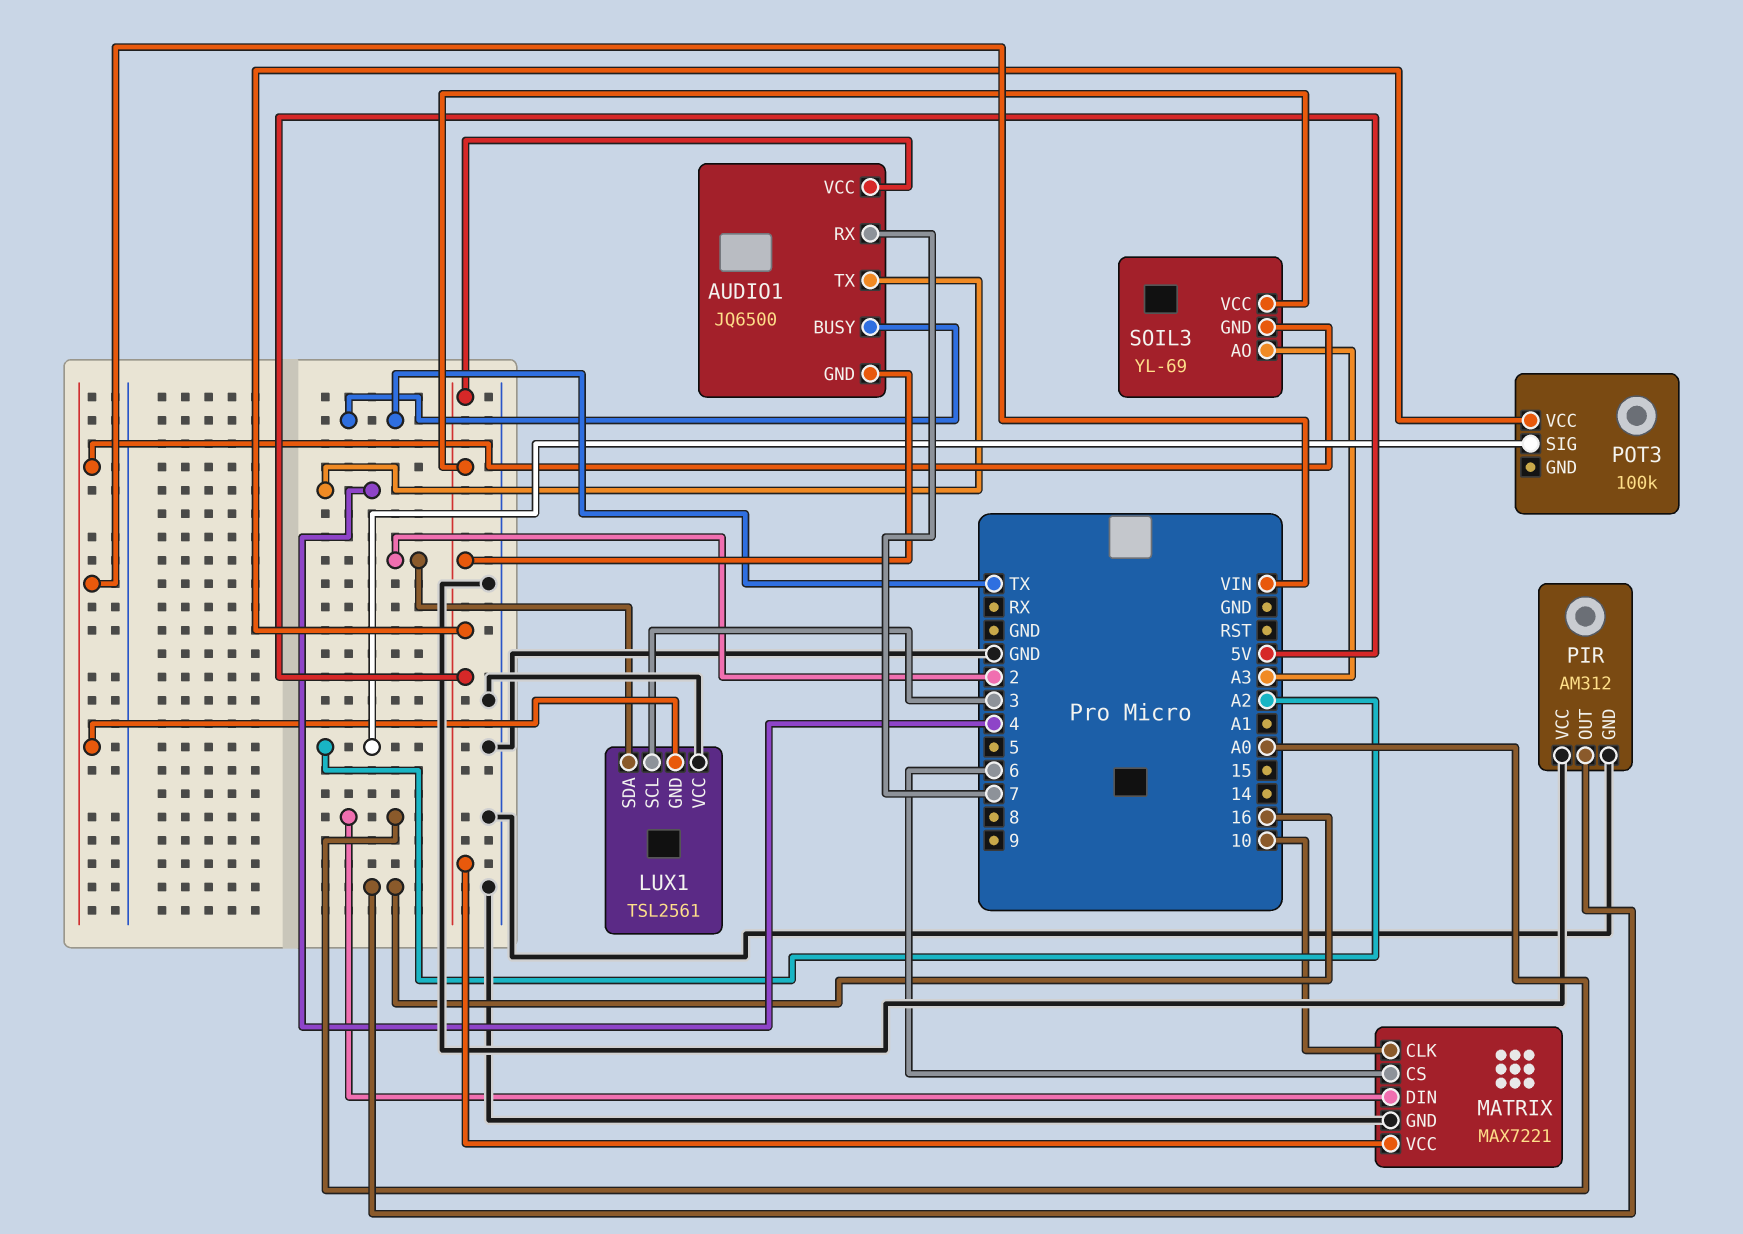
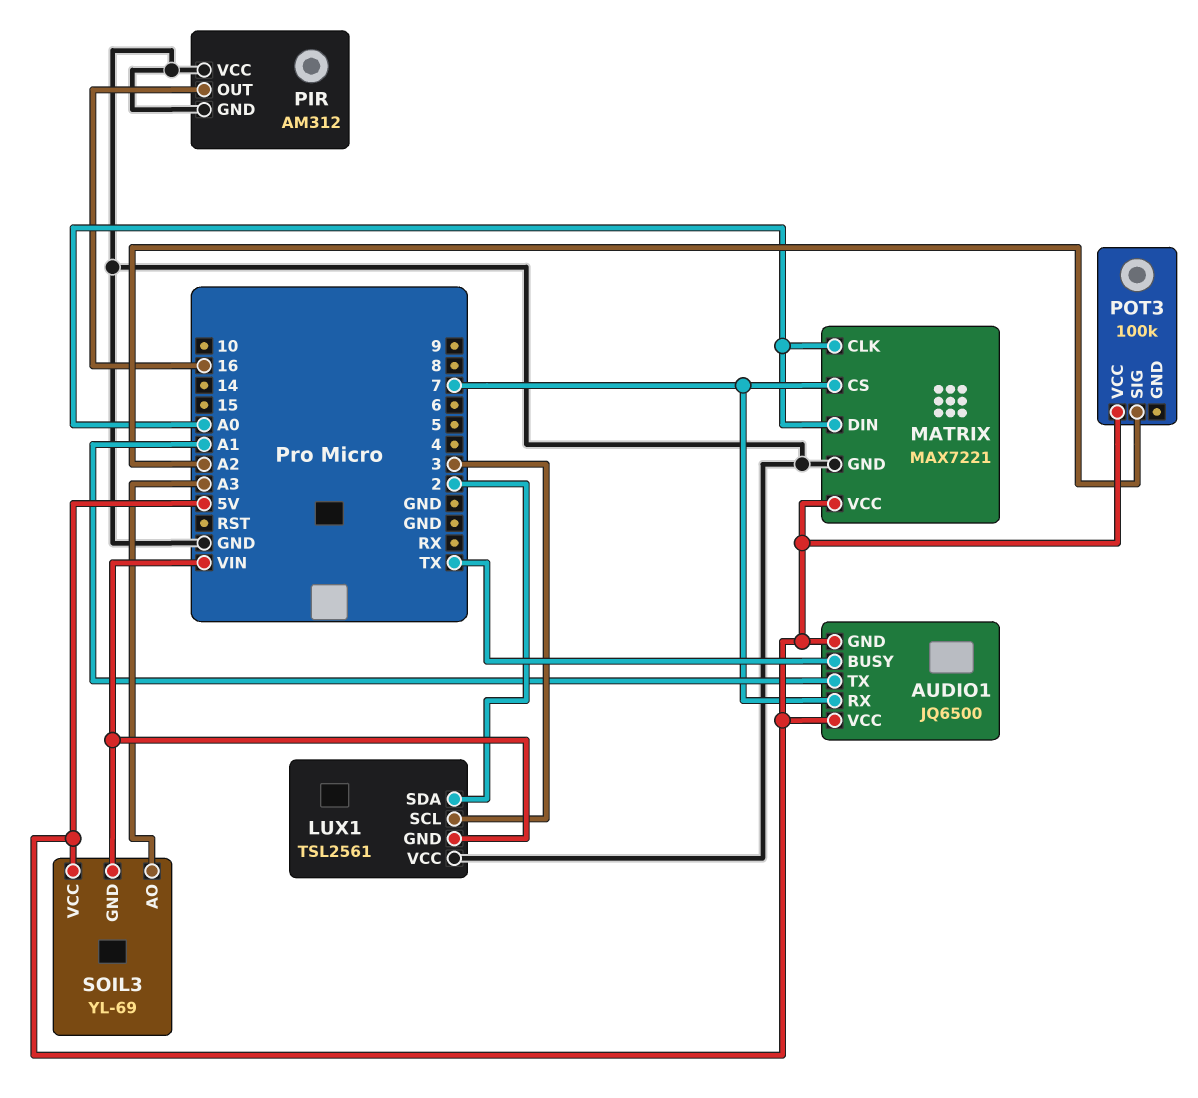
AUDIO1 pin TX: 4 -> A1
MATRIX pin CLK: 10 -> A0
MATRIX pin CS: 6 -> 7

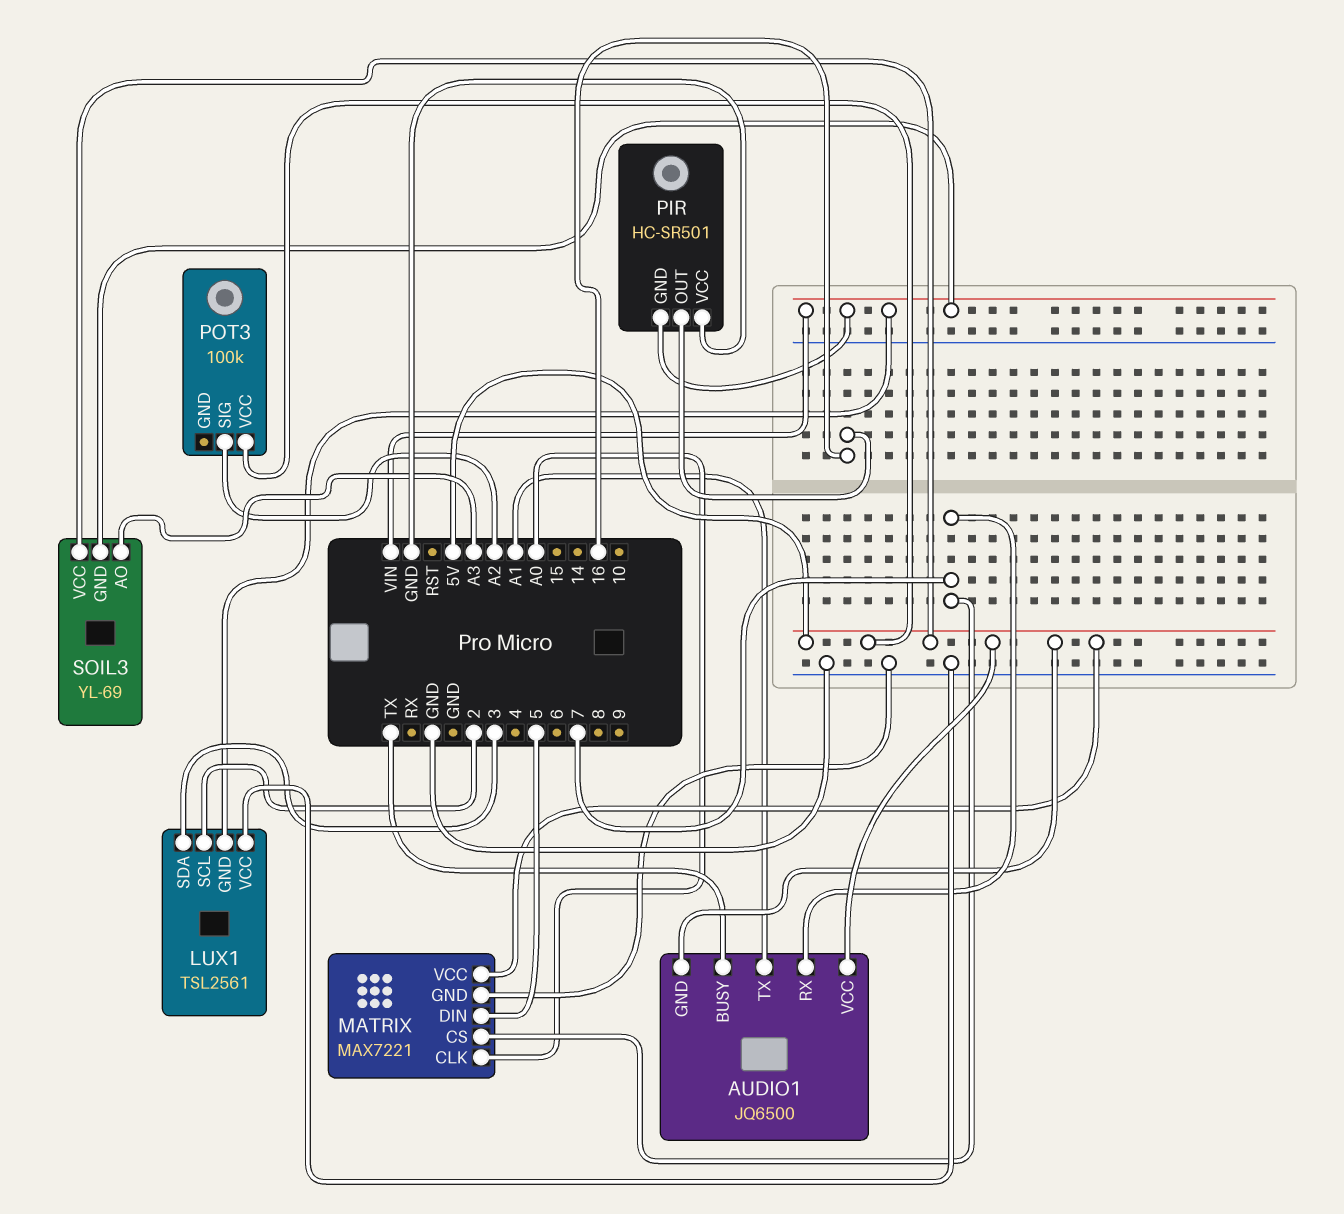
LUX1 pin SCL: 3 -> 2
LUX1 pin SDA: 2 -> 3
MATRIX pin DIN: A0 -> 5
PIR: AM312 -> HC-SR501
PIR pin GND: GND -> VIN

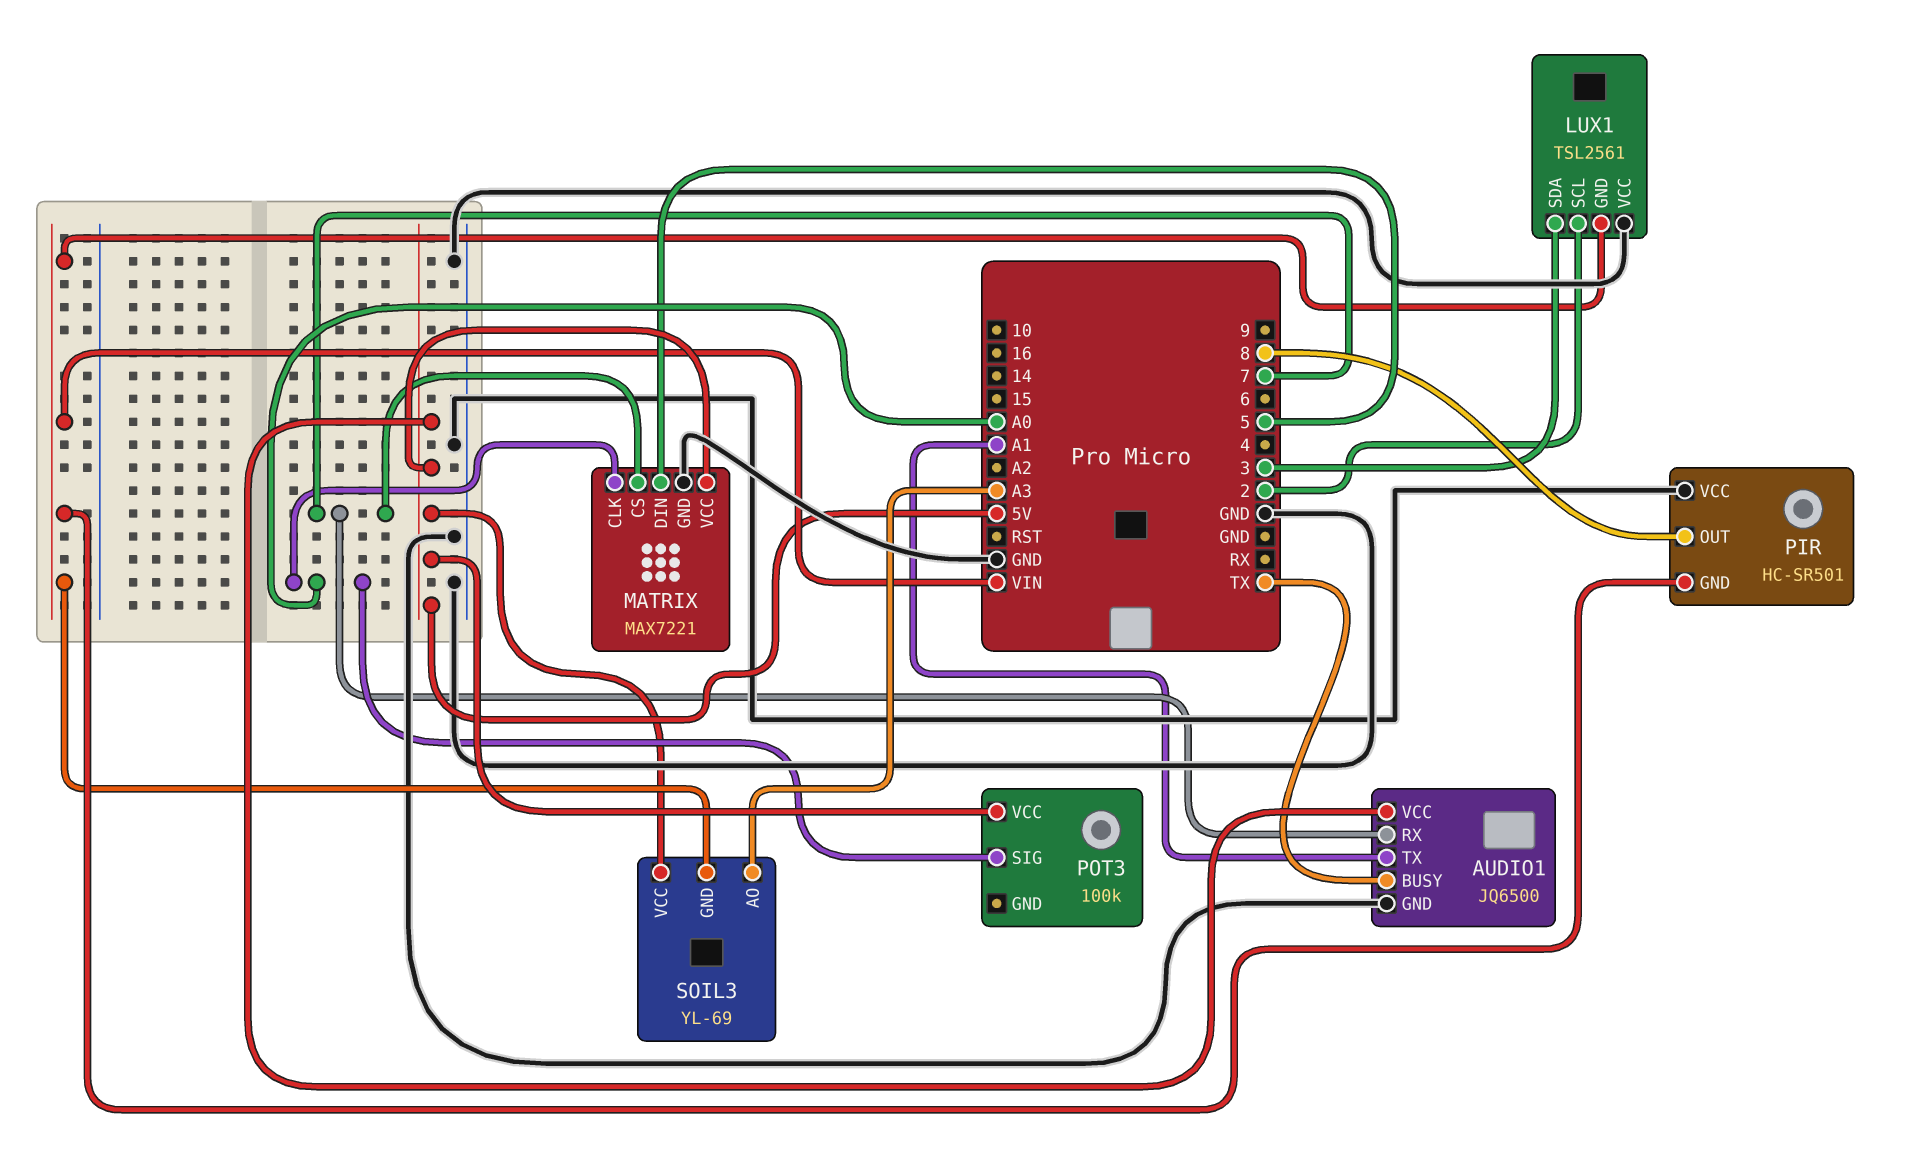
AUDIO1 pin GND: 5V -> GND
PIR pin OUT: 16 -> 8
POT3 pin SIG: A2 -> A0

